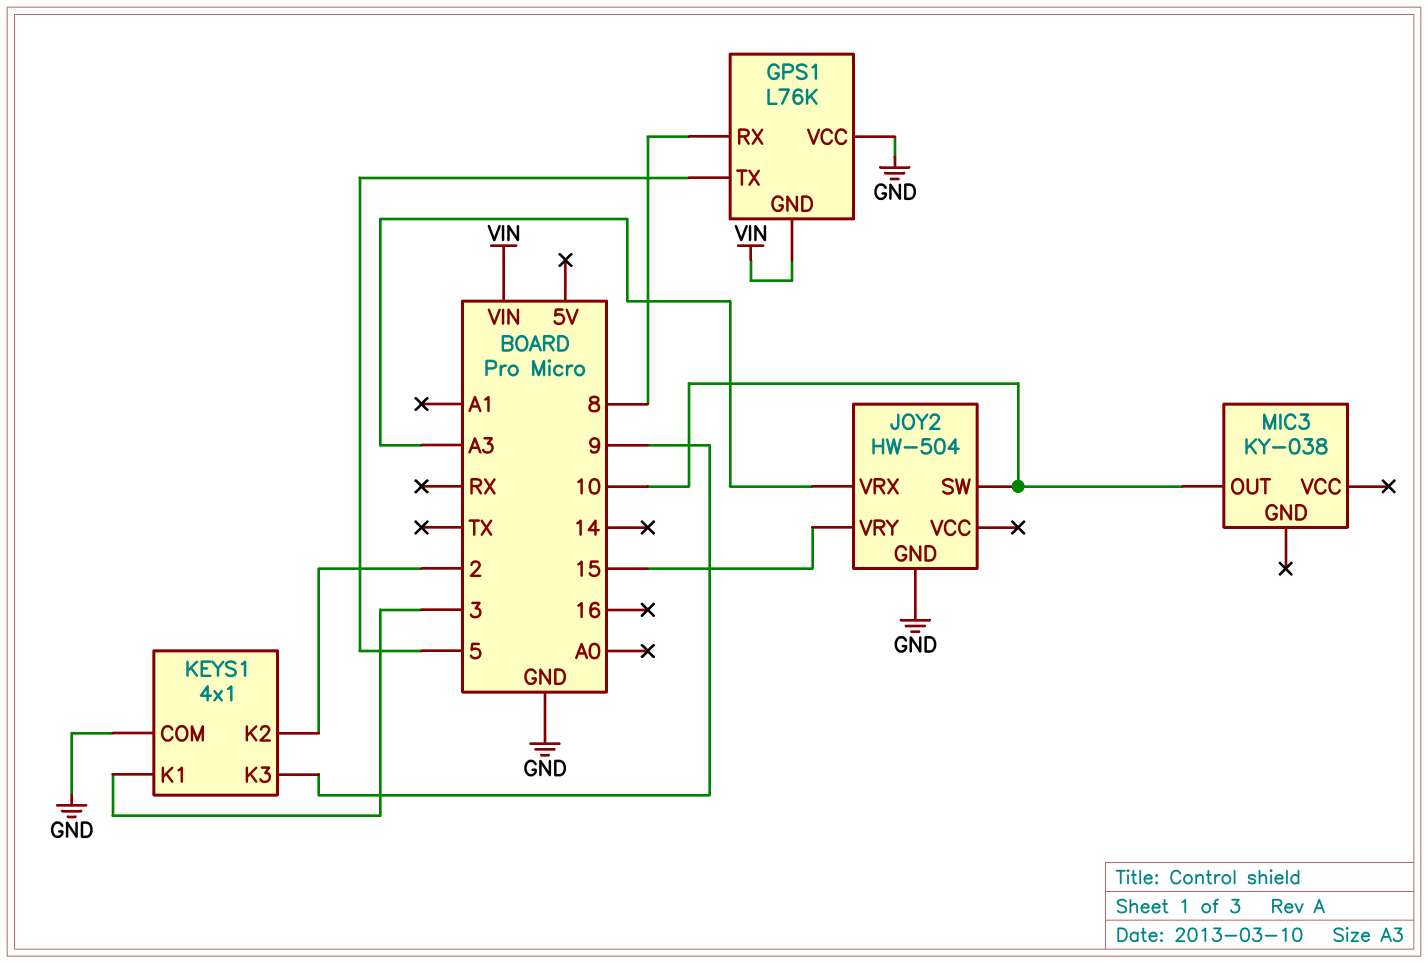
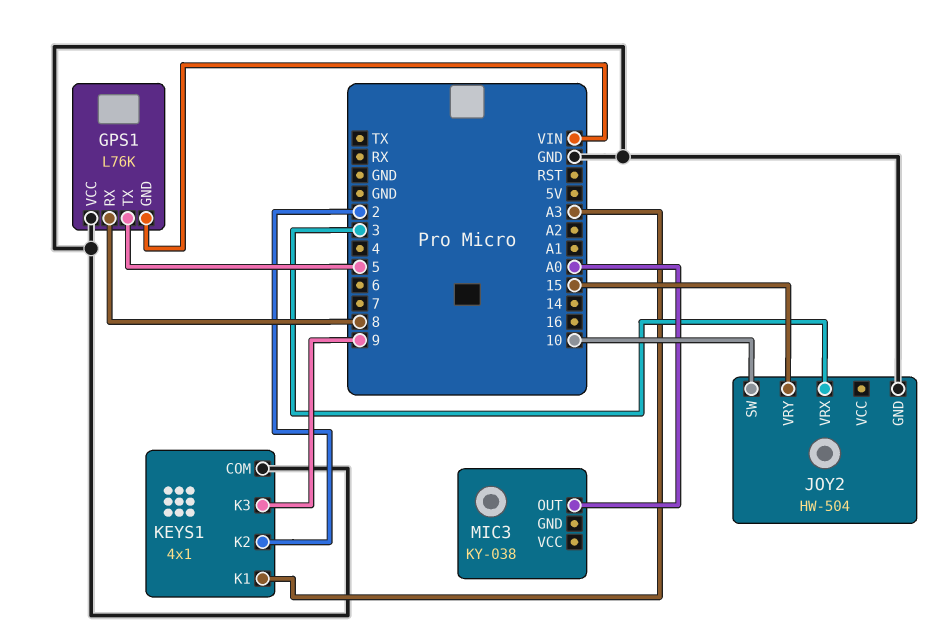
JOY2 pin VRX: A3 -> 3
KEYS1 pin K1: 3 -> A3
MIC3 pin OUT: 10 -> A0

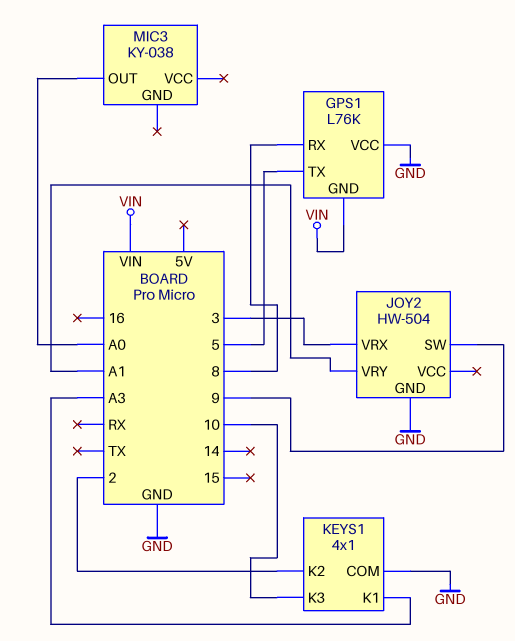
JOY2 pin SW: 10 -> 9
JOY2 pin VRY: 15 -> A1
KEYS1 pin K3: 9 -> 10

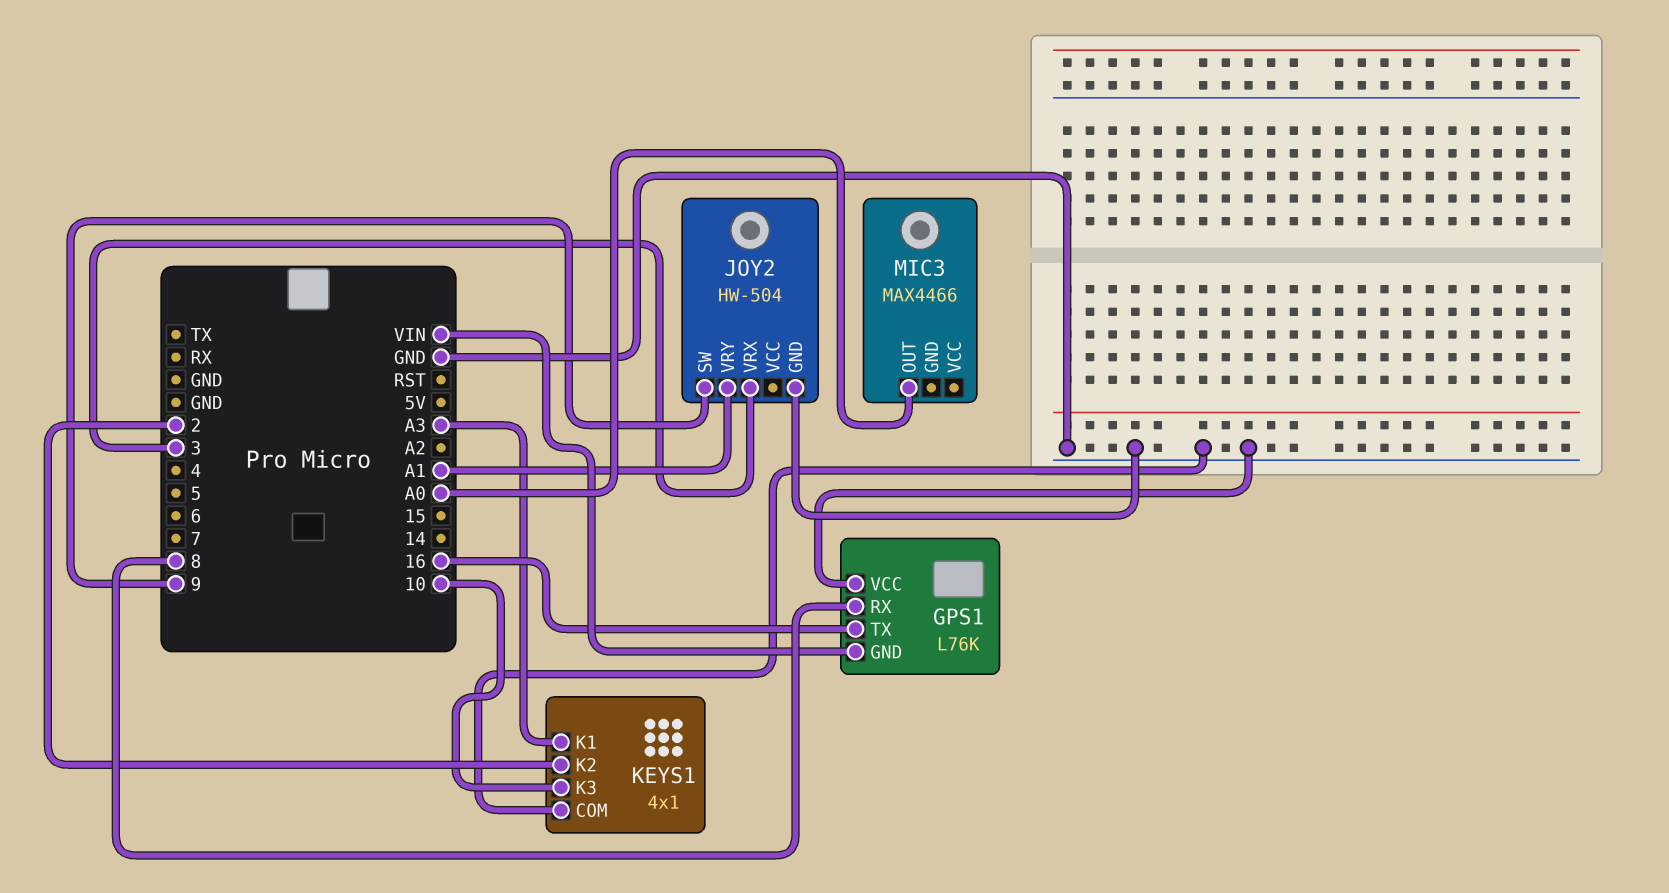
GPS1 pin TX: 5 -> 16
MIC3: KY-038 -> MAX4466

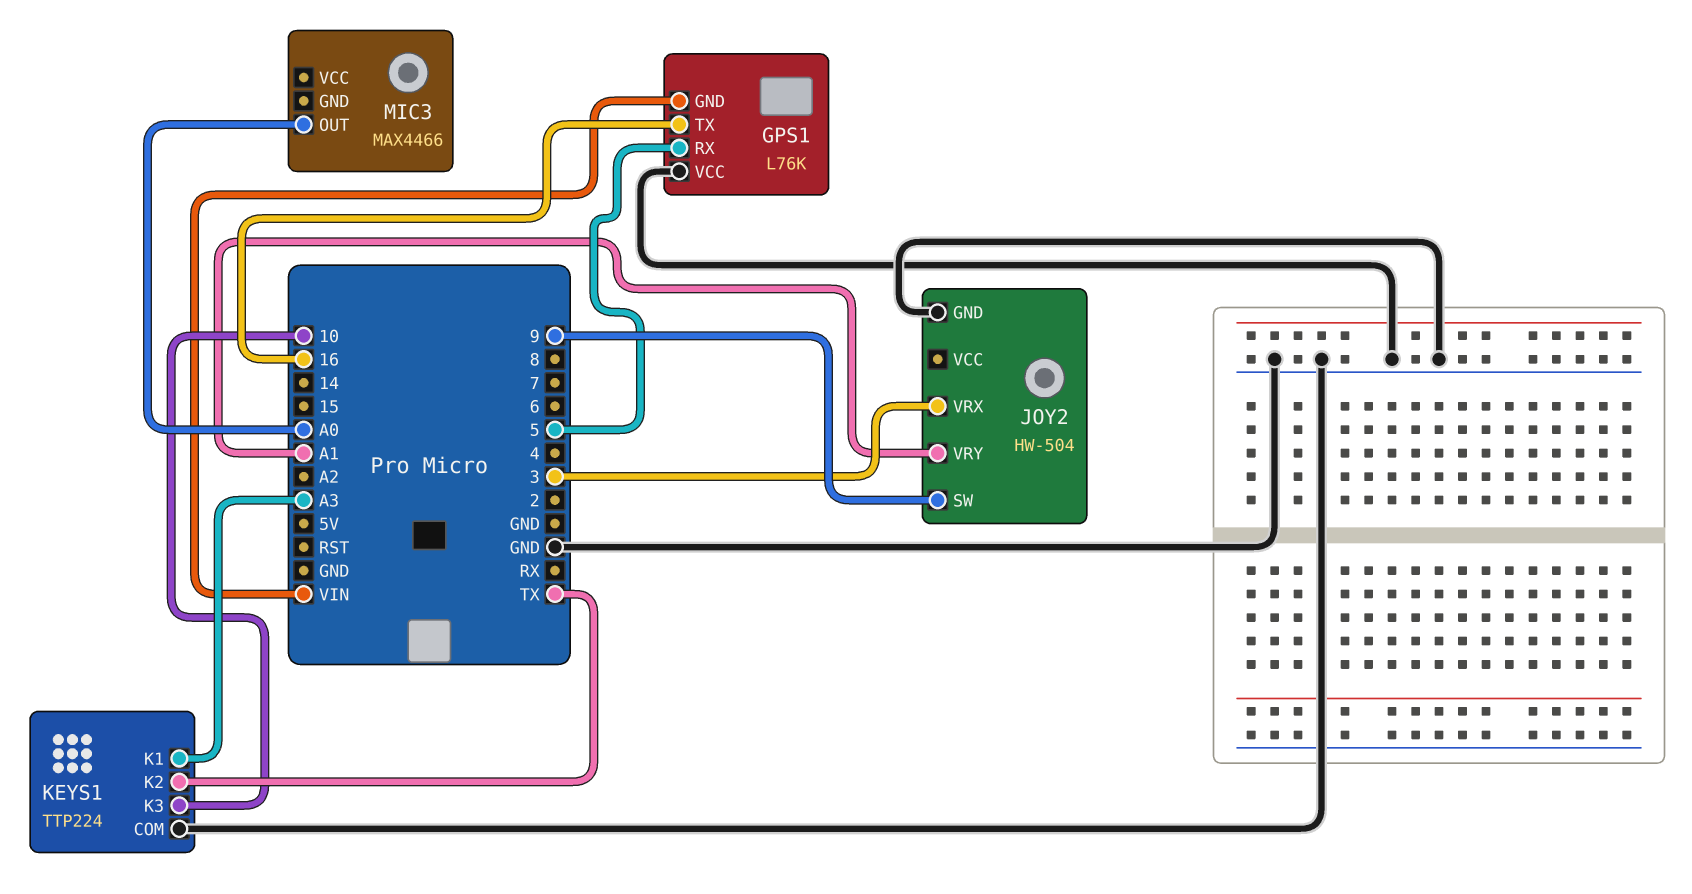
GPS1 pin RX: 8 -> 5
KEYS1: 4x1 -> TTP224
KEYS1 pin K2: 2 -> TX

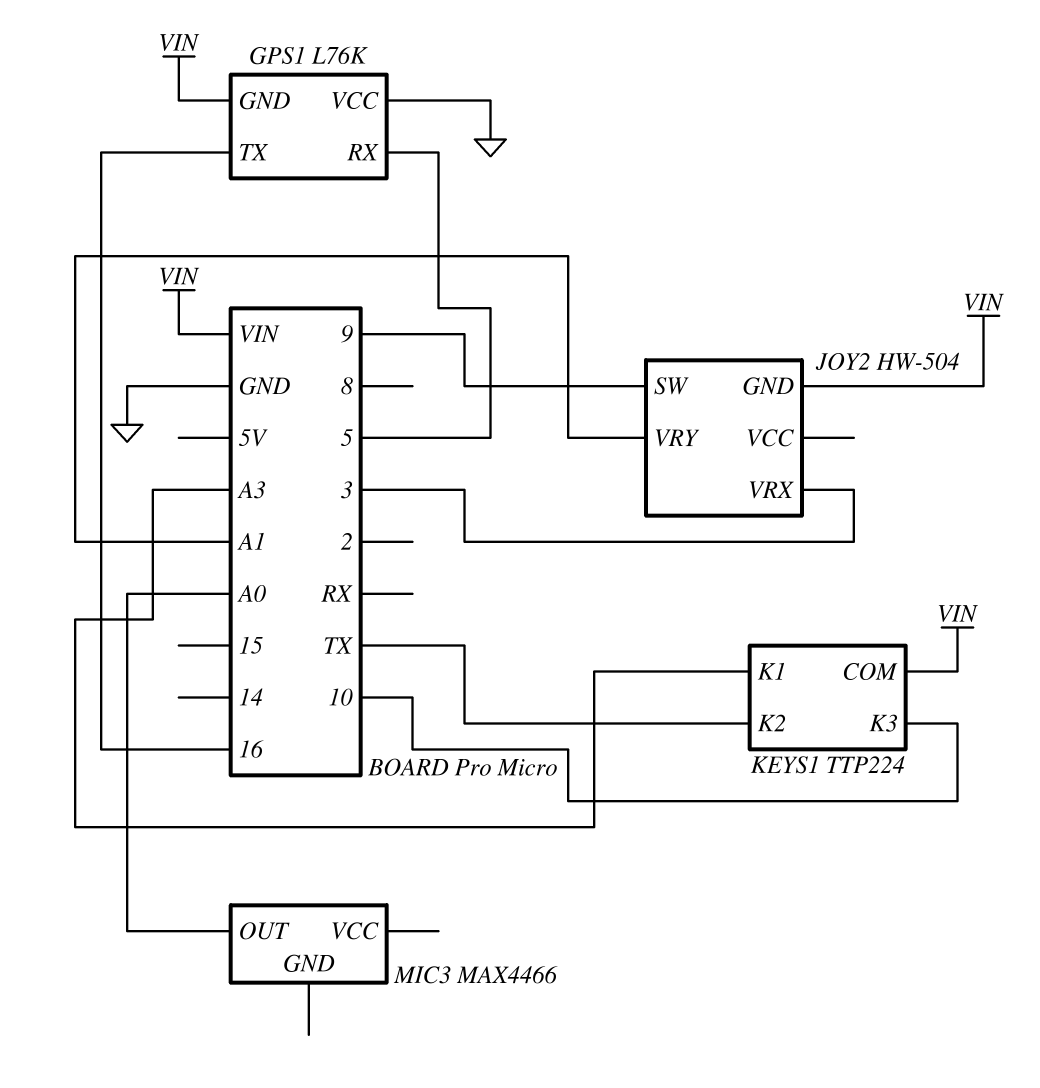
JOY2 pin GND: GND -> VIN
KEYS1 pin COM: GND -> VIN

